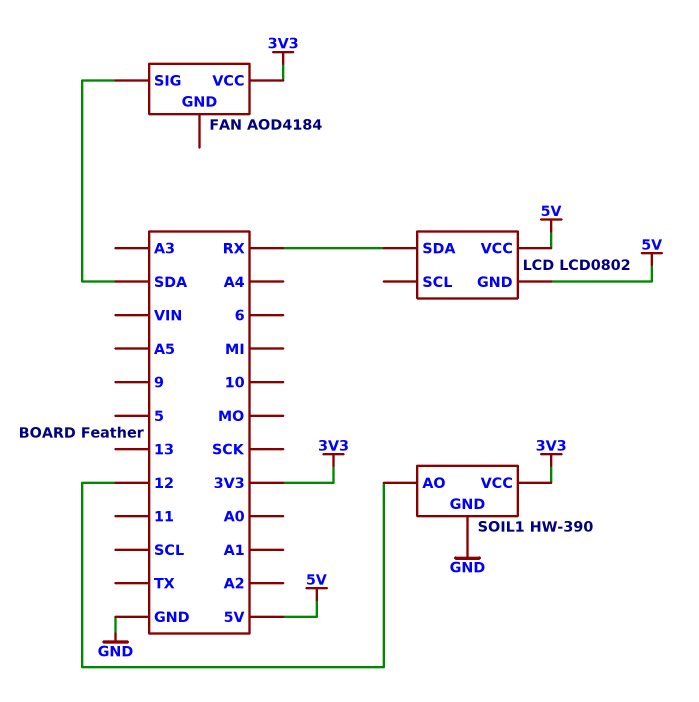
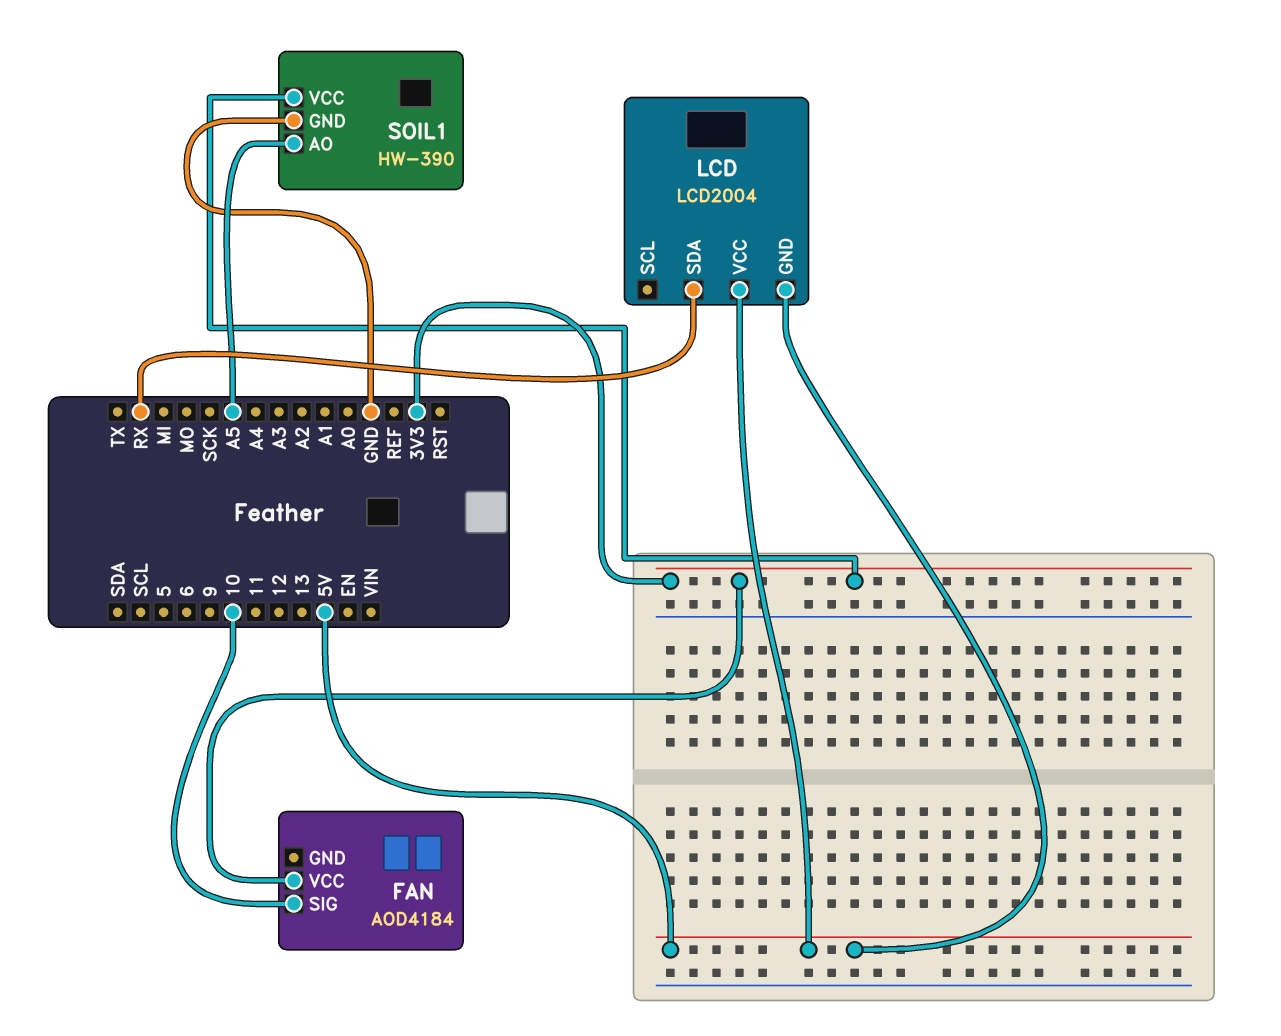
FAN pin SIG: SDA -> 10
LCD: LCD0802 -> LCD2004
SOIL1 pin AO: 12 -> A5

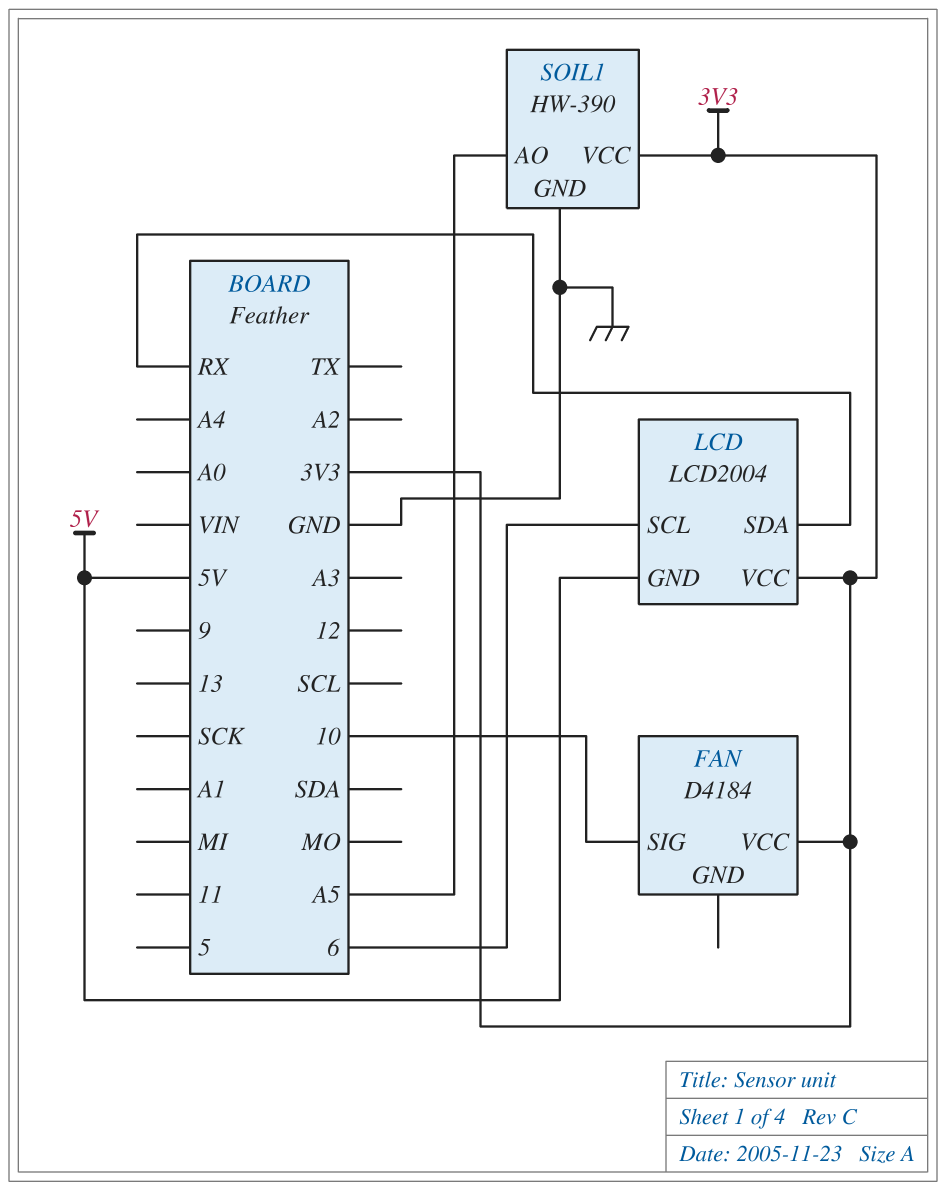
FAN: AOD4184 -> D4184
LCD pin SCL: none -> 6
LCD pin VCC: 5V -> 3V3

